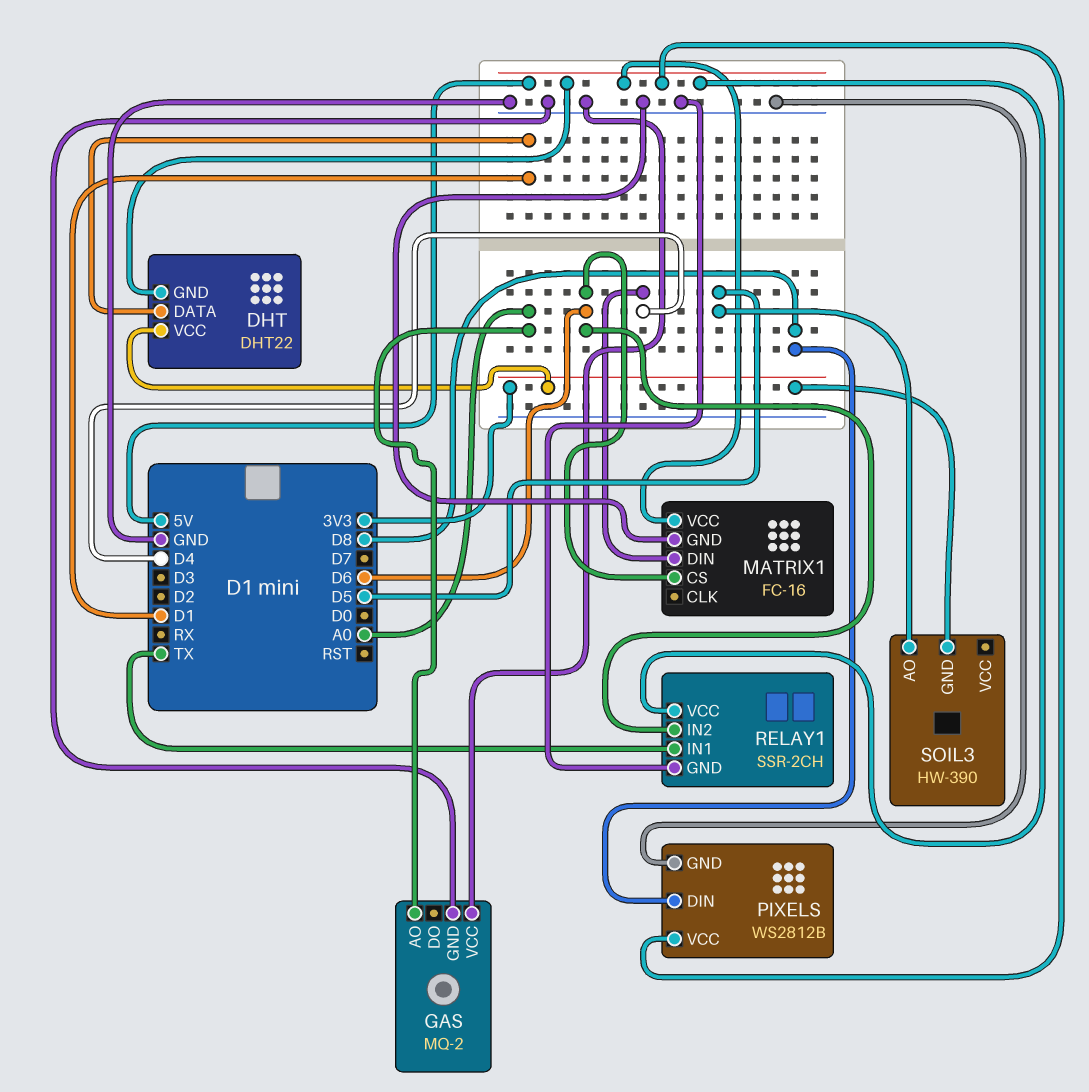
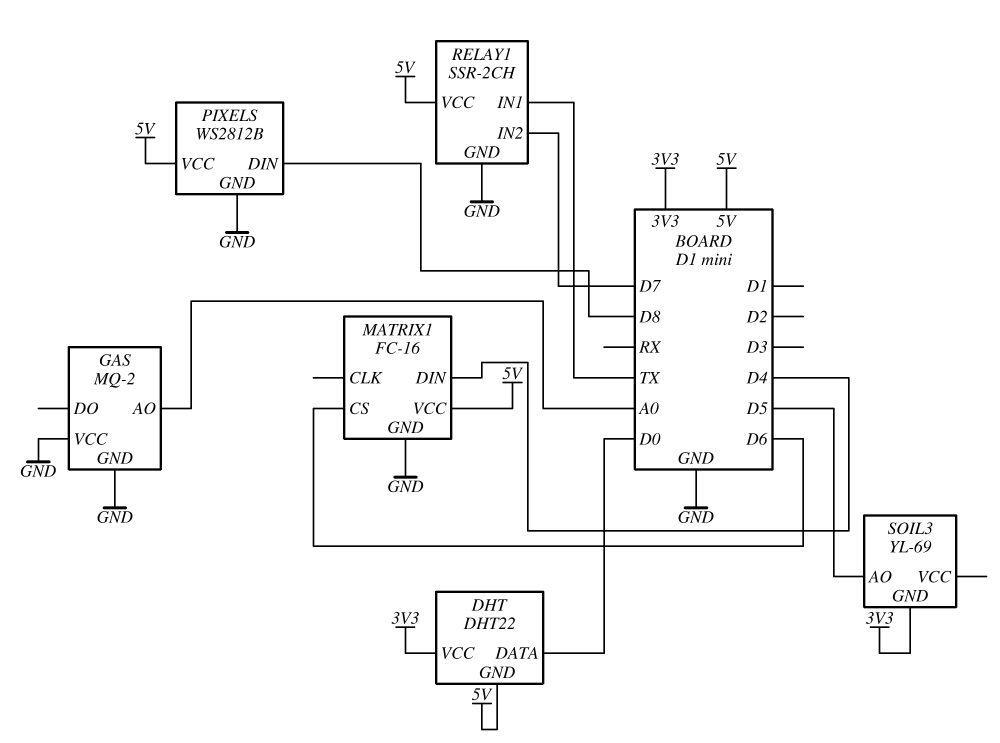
DHT pin DATA: D1 -> D0
RELAY1 pin IN2: D6 -> D7
SOIL3: HW-390 -> YL-69

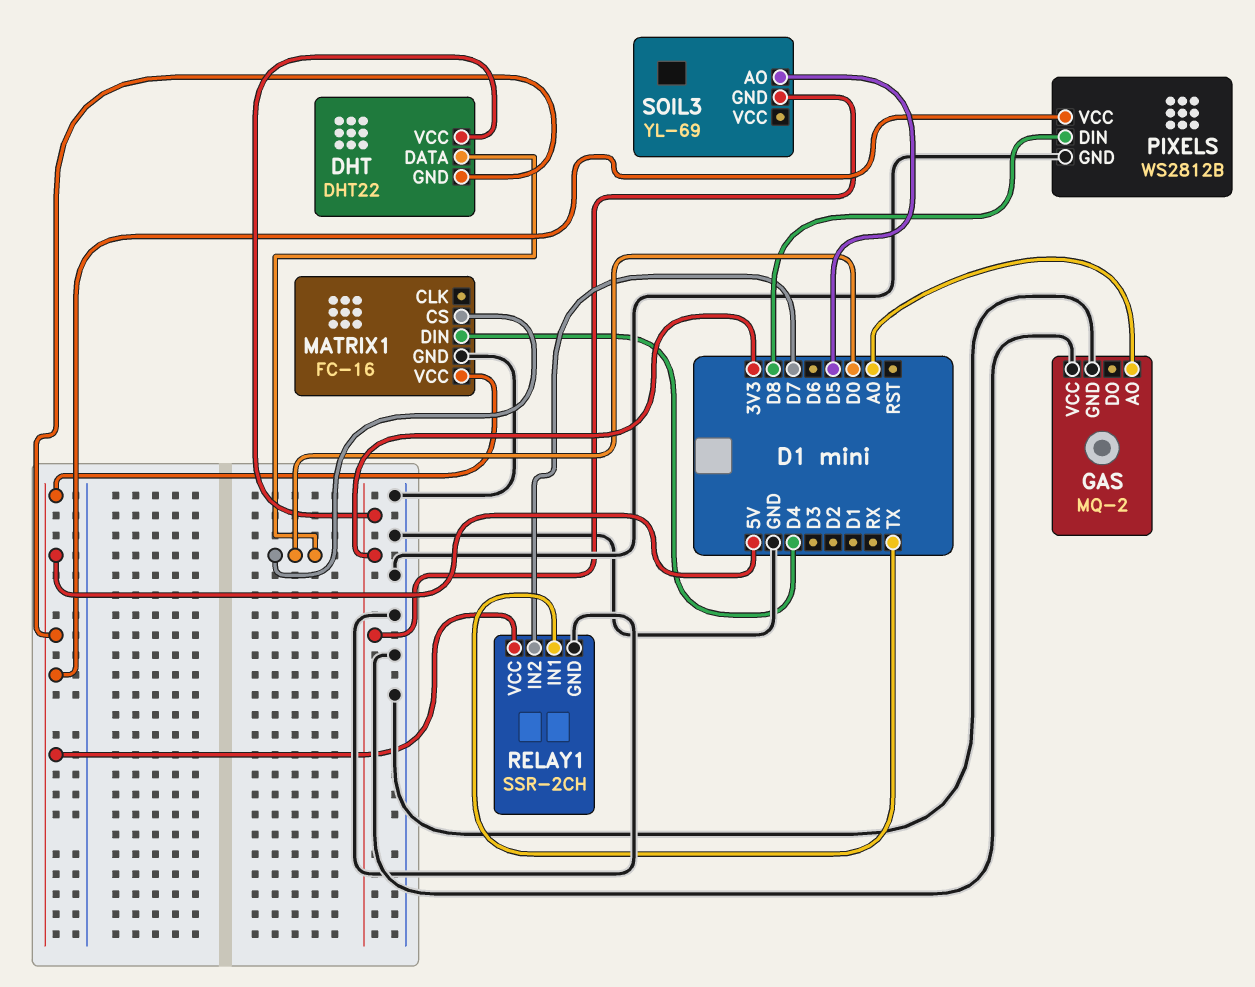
MATRIX1 pin CS: D6 -> D0

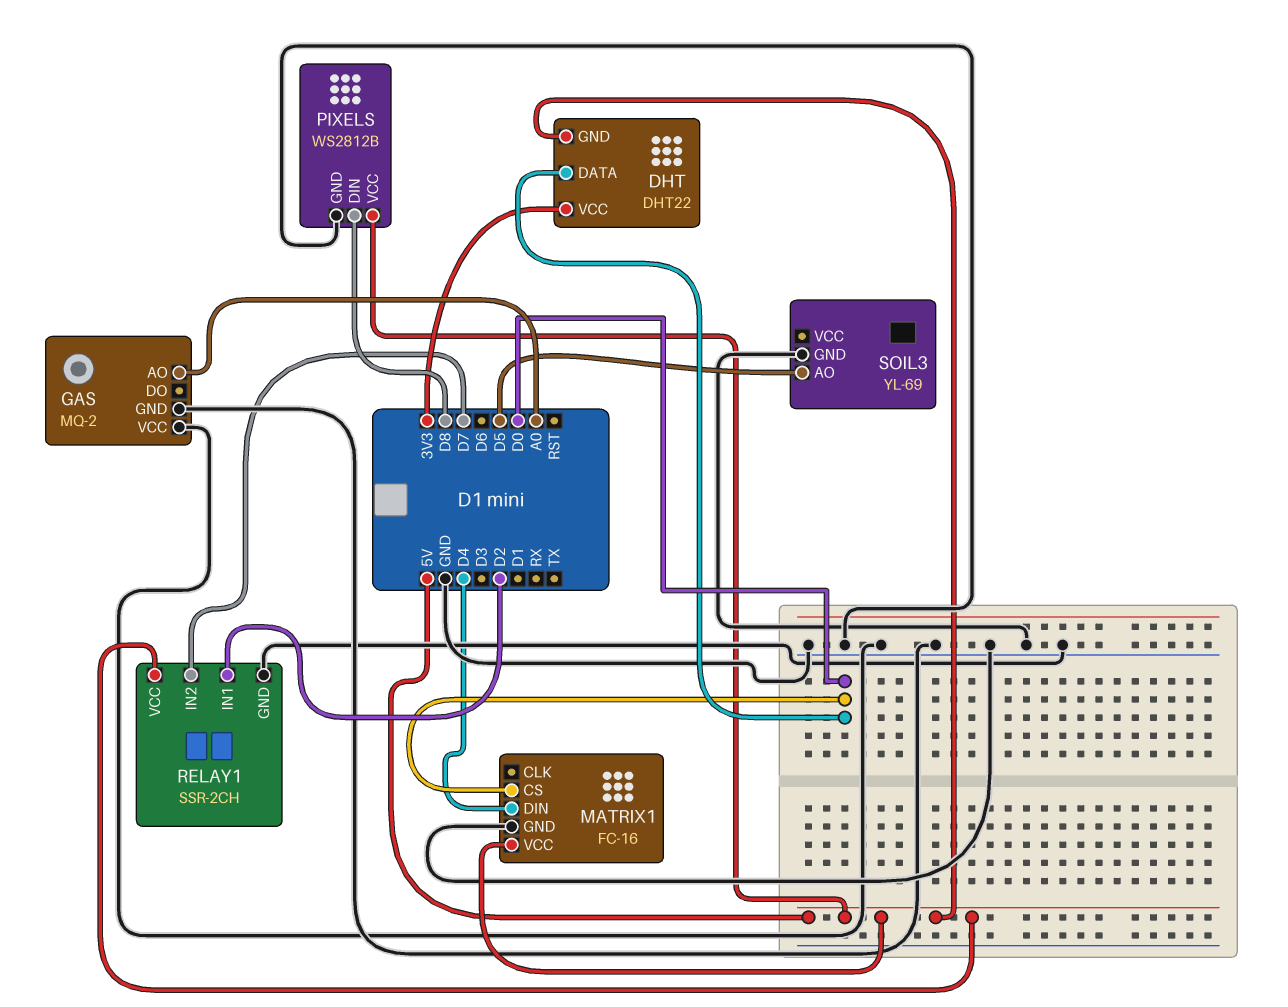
RELAY1 pin IN1: TX -> D2
SOIL3 pin GND: 3V3 -> GND

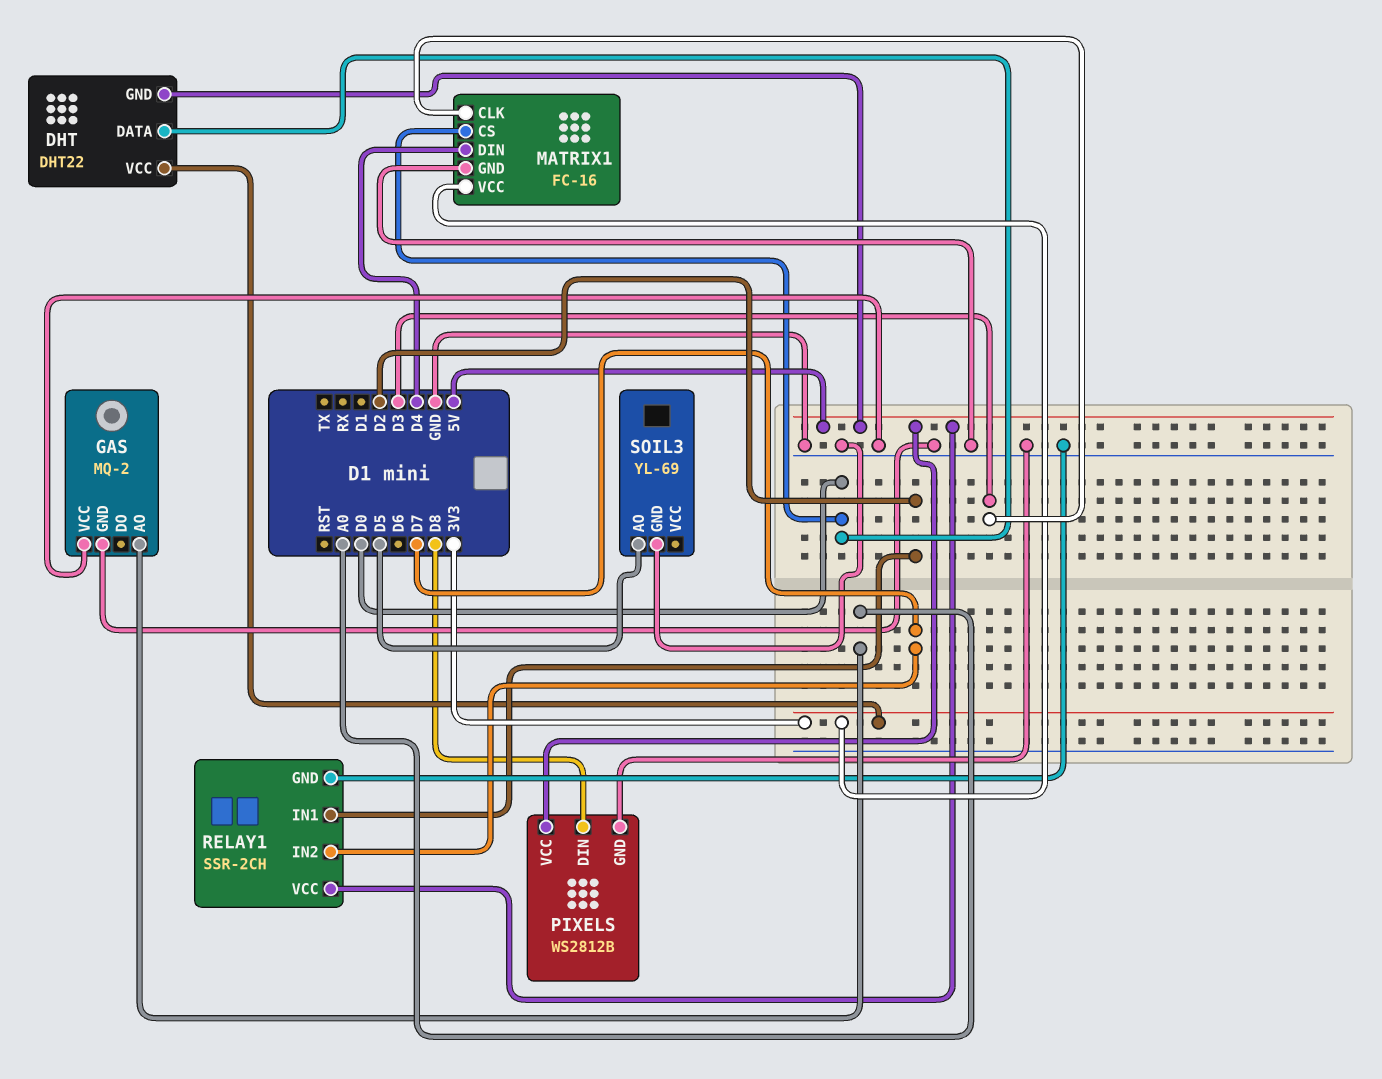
MATRIX1 pin CLK: none -> D3
MATRIX1 pin VCC: 5V -> 3V3

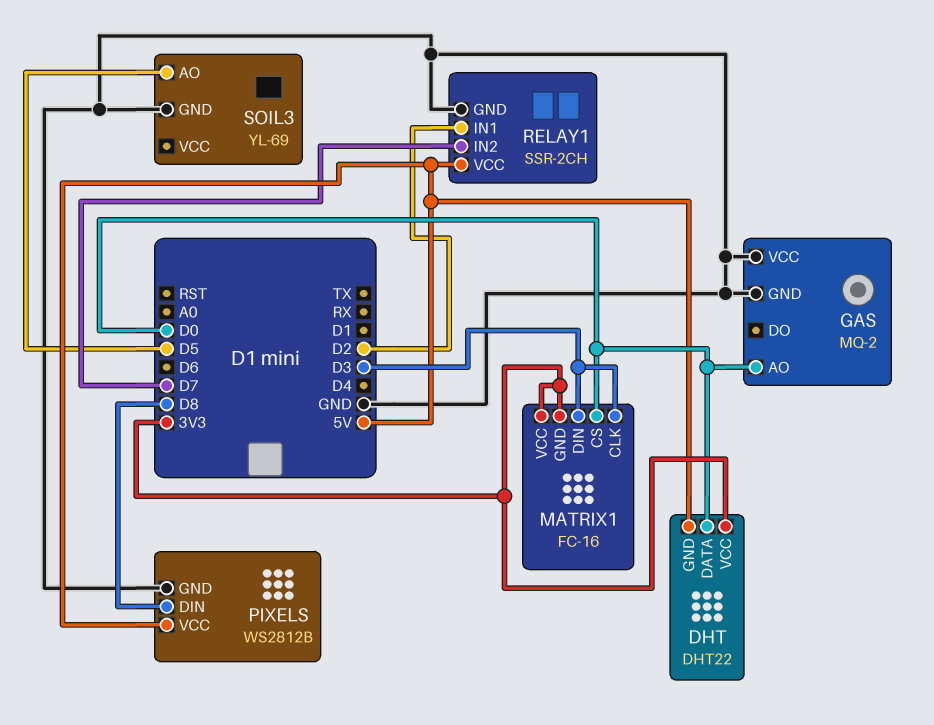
GAS pin AO: A0 -> D0
MATRIX1 pin DIN: D4 -> D3
MATRIX1 pin GND: GND -> 3V3

